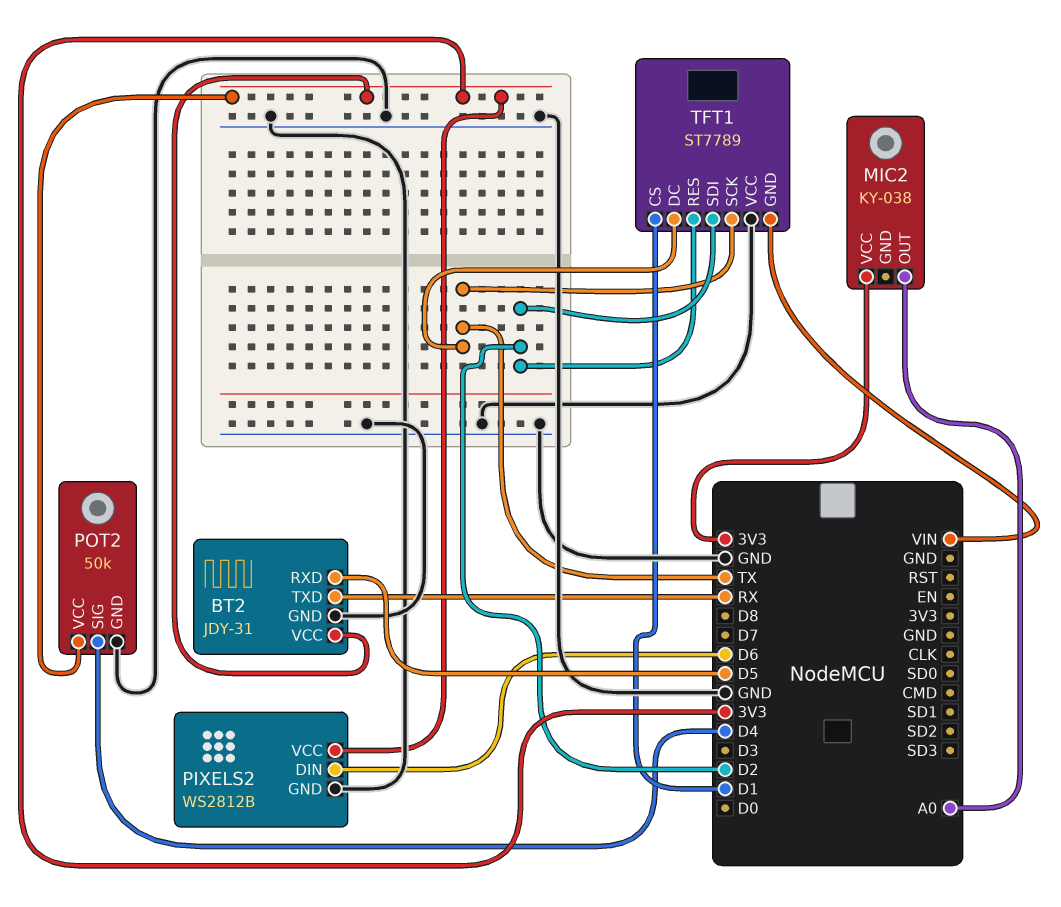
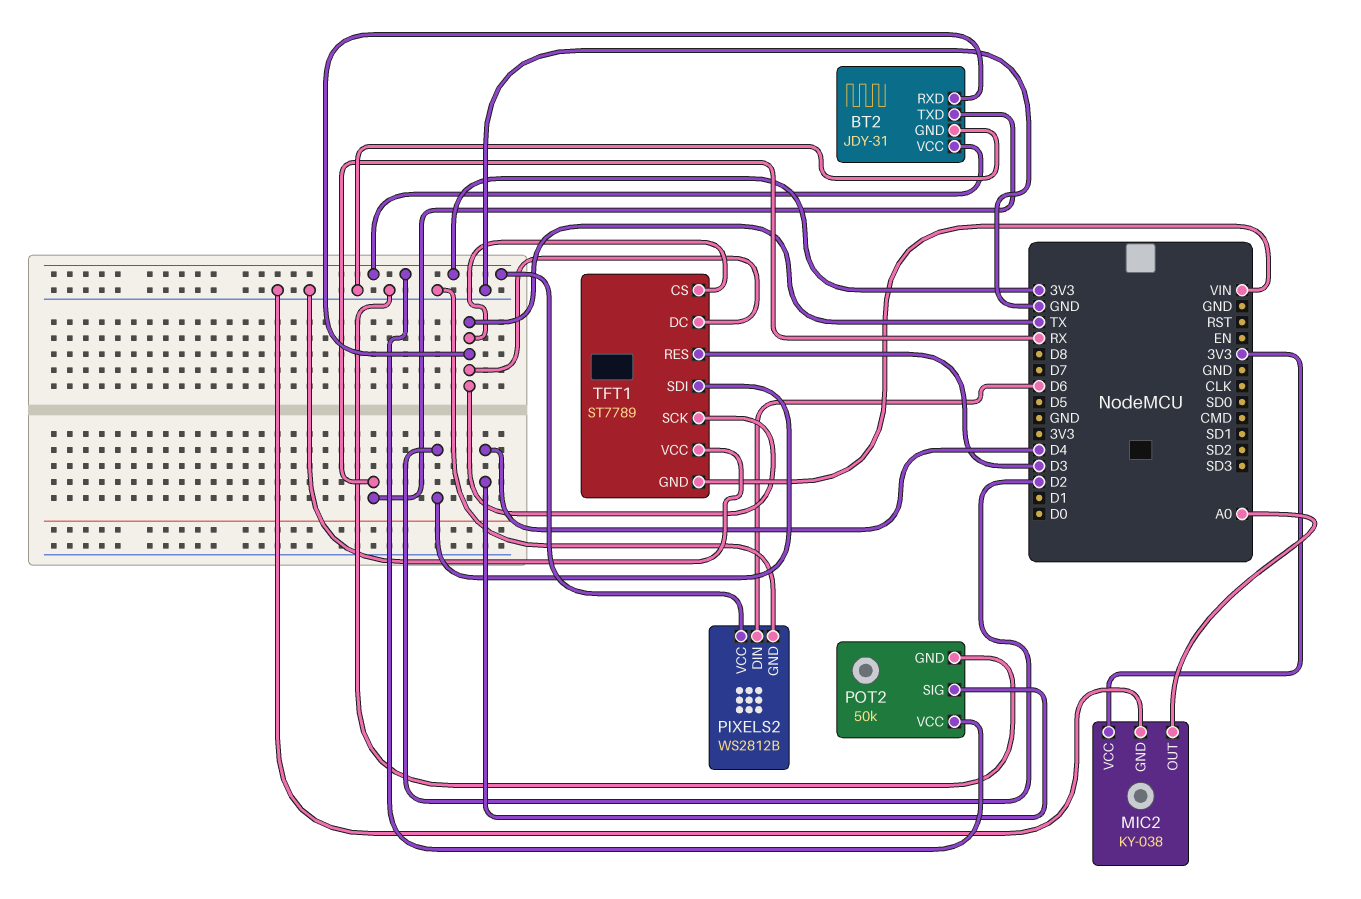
BT2 pin RXD: D5 -> TX
MIC2 pin GND: none -> GND
TFT1 pin CS: D1 -> TX
TFT1 pin RES: D2 -> D3

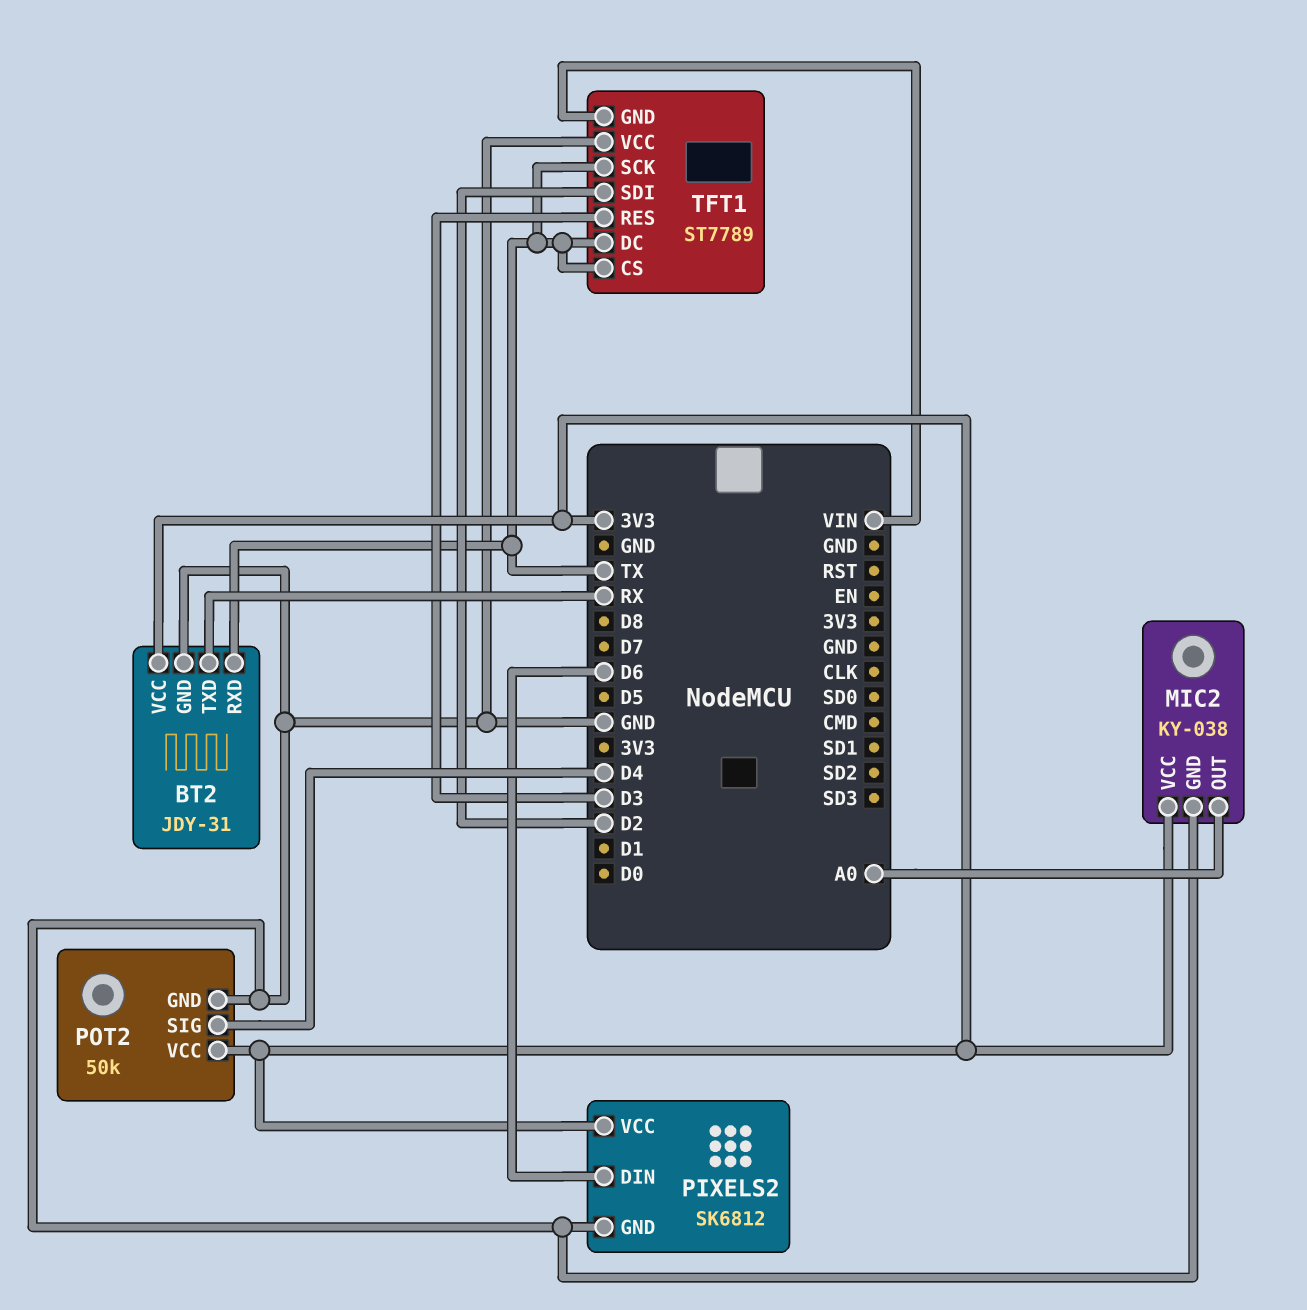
PIXELS2: WS2812B -> SK6812

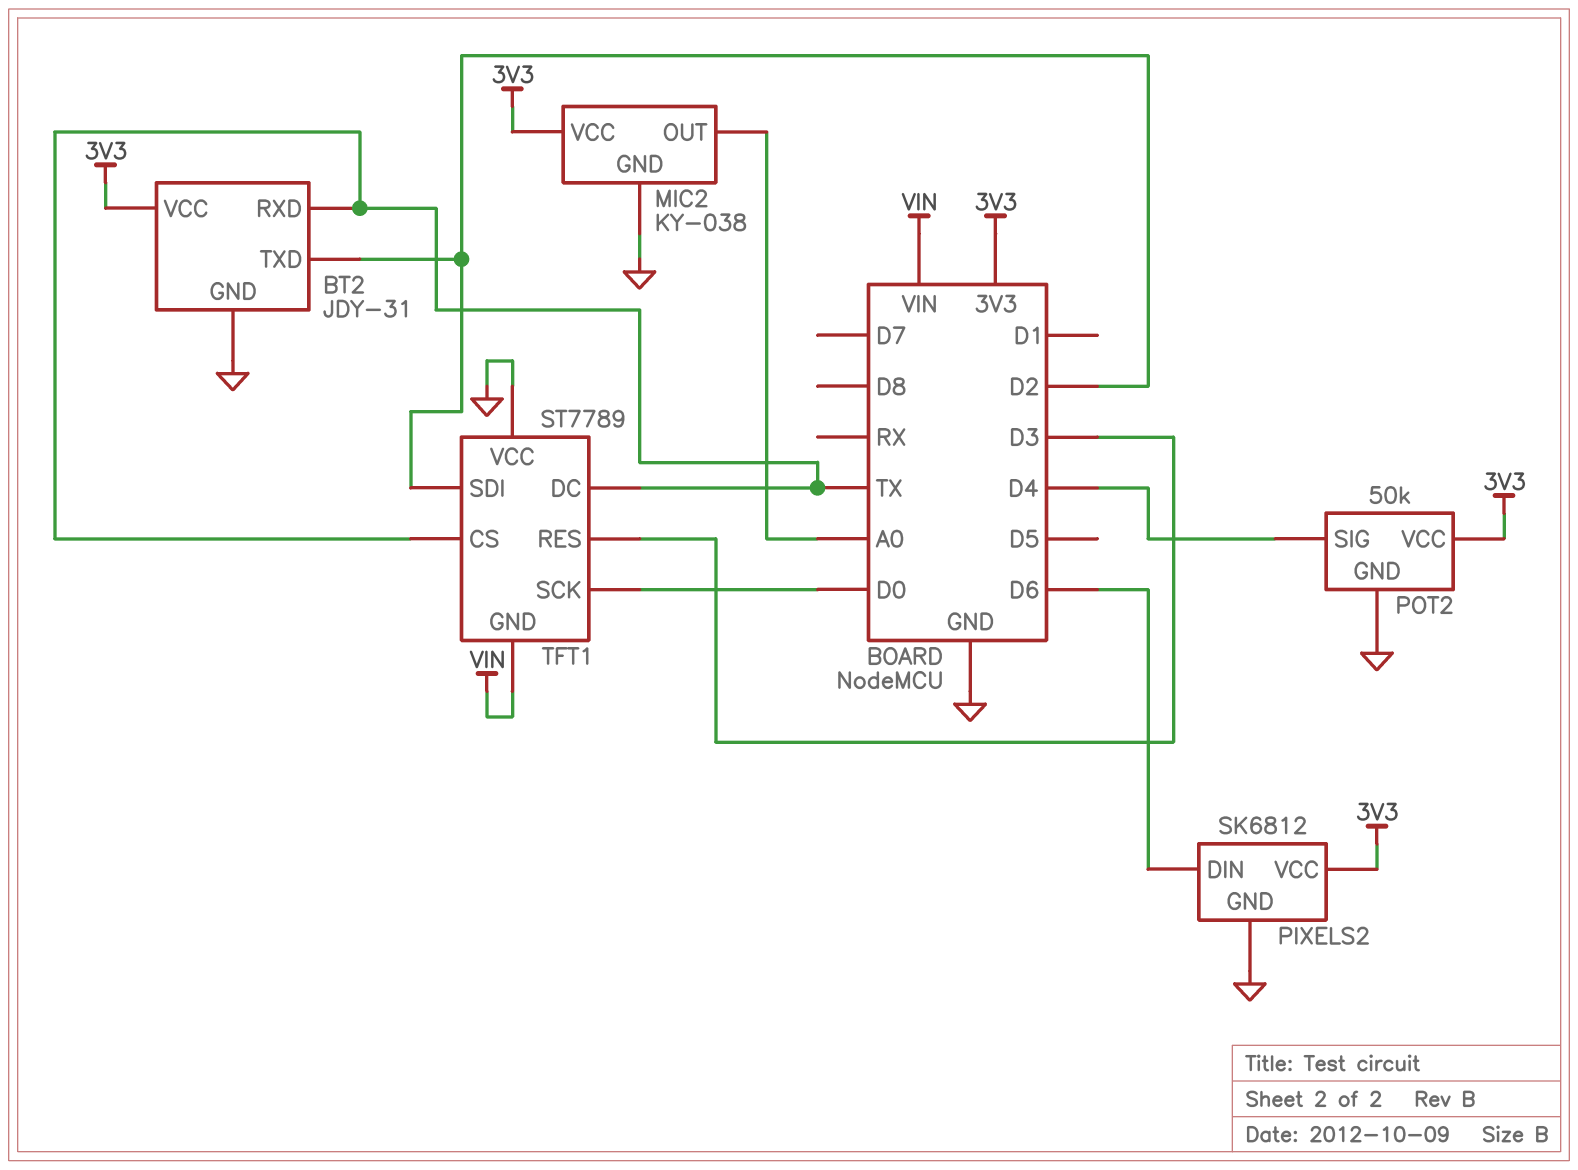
BT2 pin TXD: RX -> D2
TFT1 pin SCK: TX -> D0

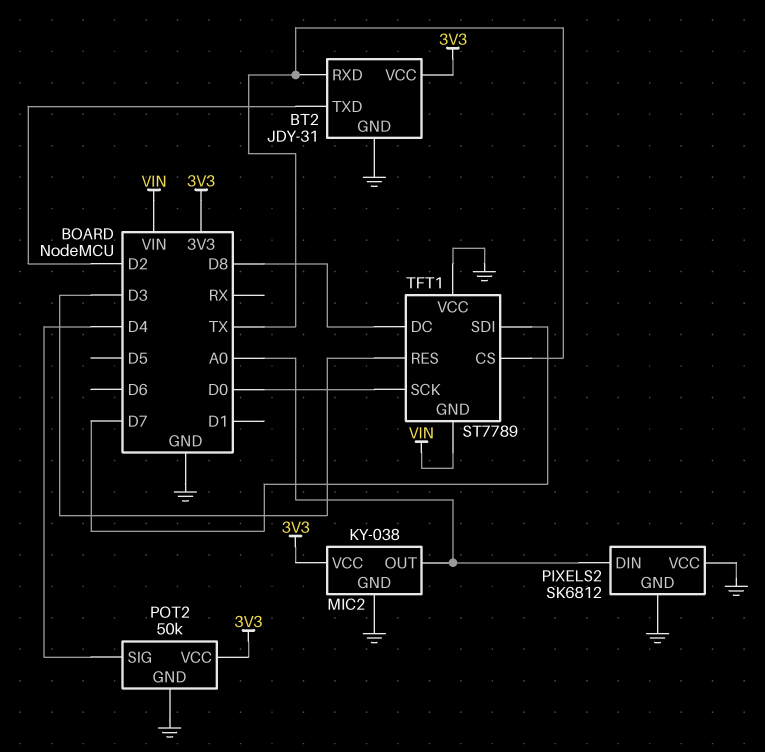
PIXELS2 pin DIN: D6 -> A0
PIXELS2 pin VCC: 3V3 -> GND
TFT1 pin DC: TX -> D8
TFT1 pin SDI: D2 -> D7

